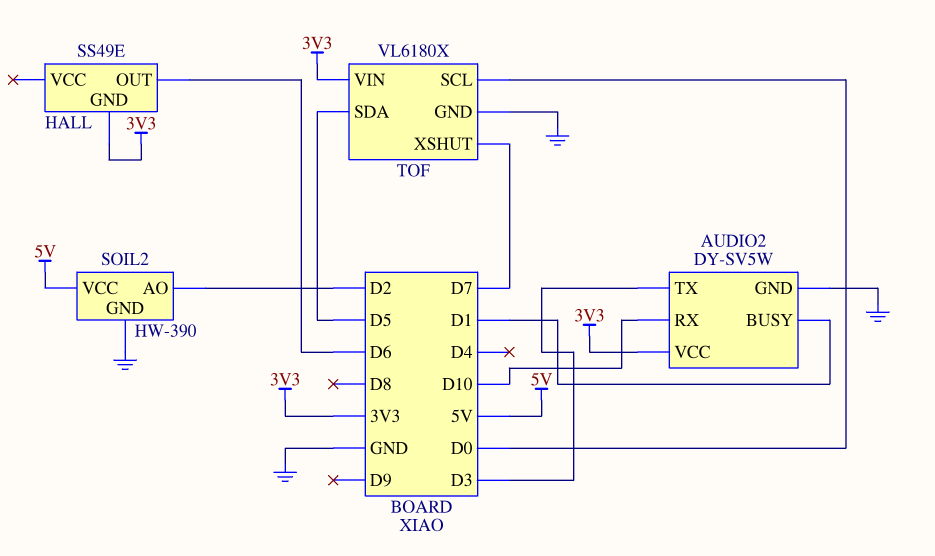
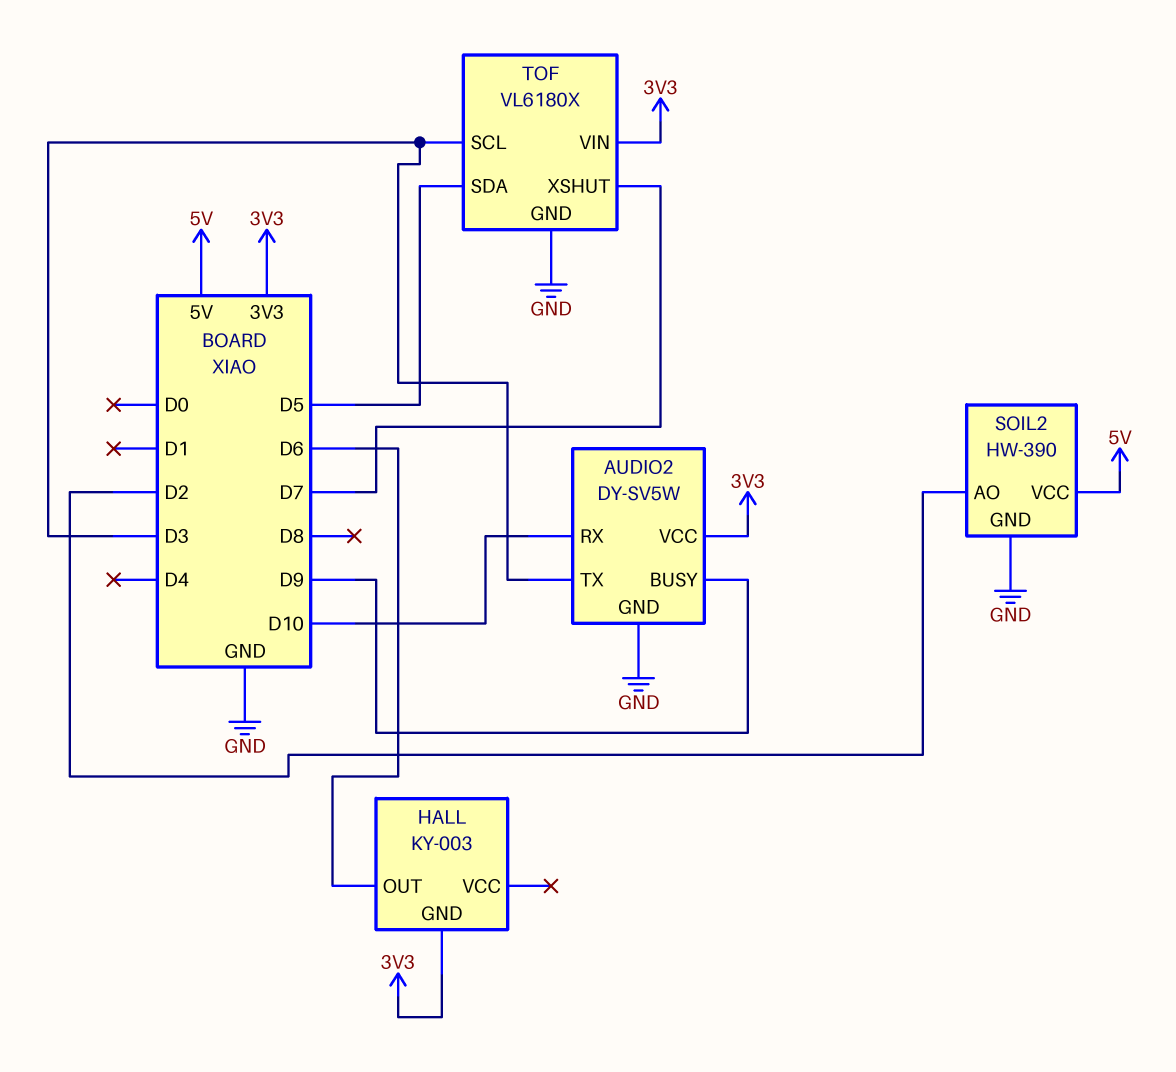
AUDIO2 pin BUSY: D1 -> D9
HALL: SS49E -> KY-003
TOF pin SCL: D0 -> D3

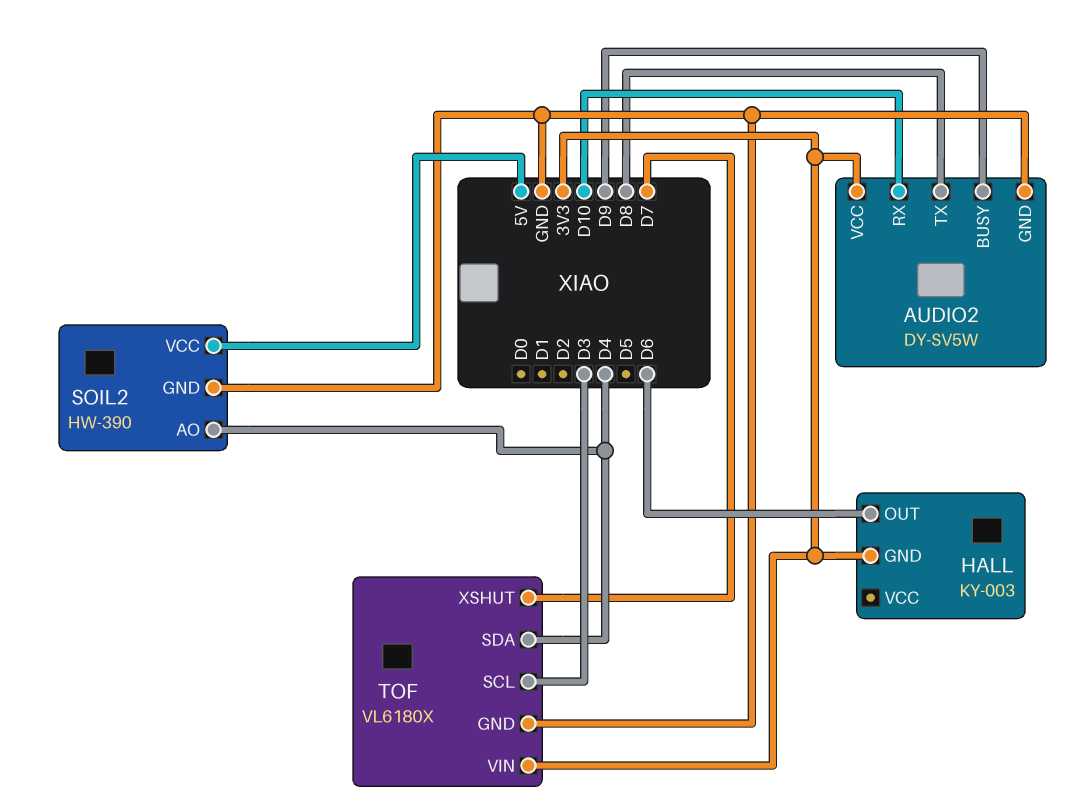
AUDIO2 pin TX: D3 -> D8
SOIL2 pin AO: D2 -> D4
TOF pin SDA: D5 -> D4

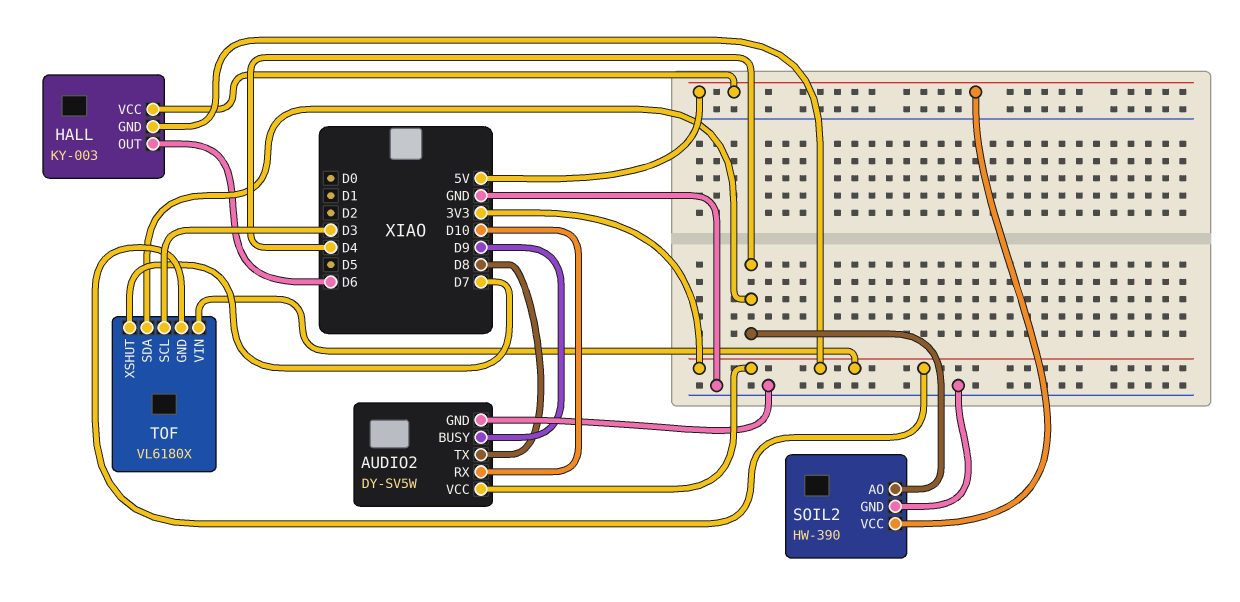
HALL pin VCC: none -> 5V
TOF pin GND: GND -> 3V3

